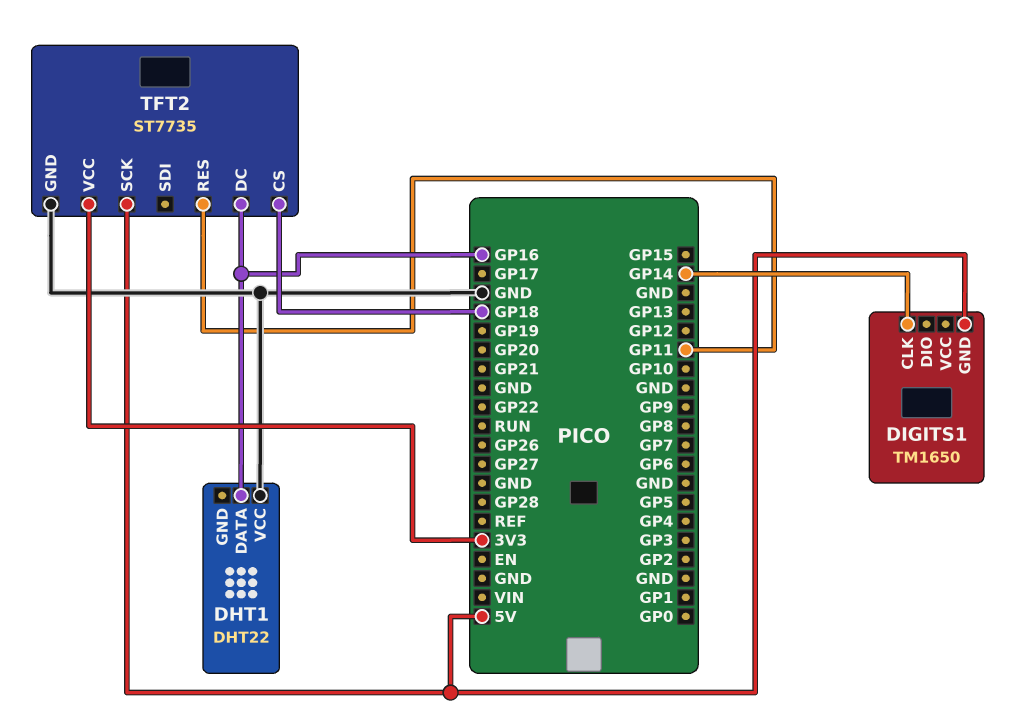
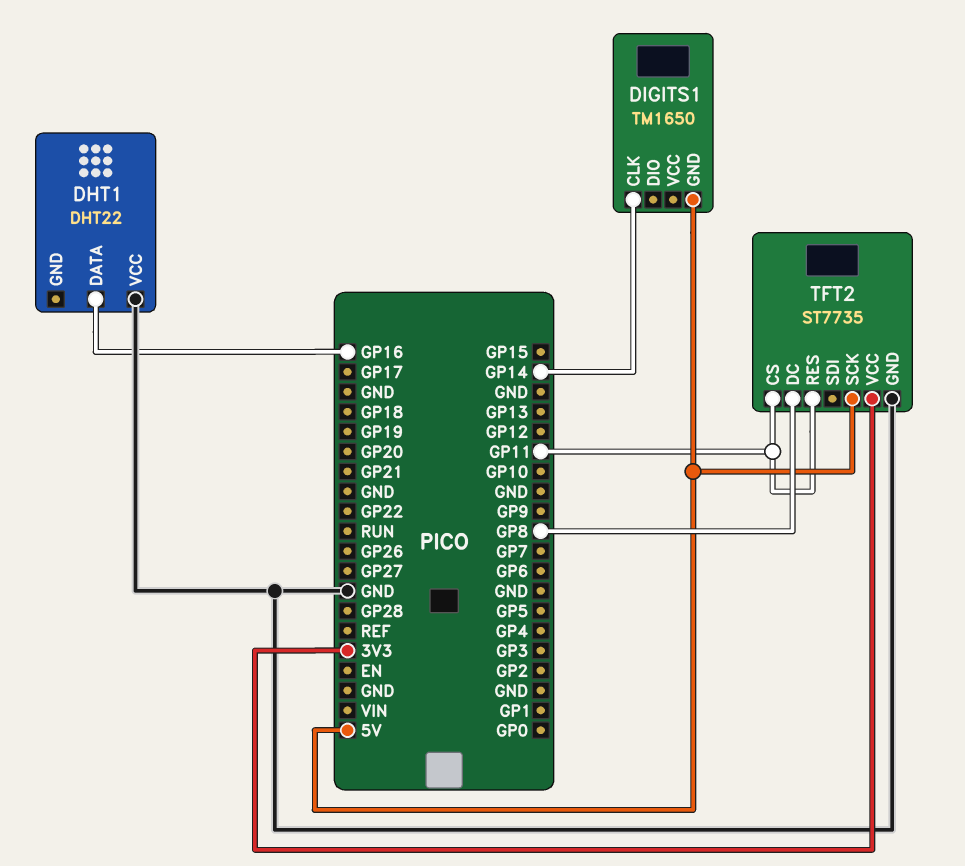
TFT2 pin CS: GP18 -> GP11
TFT2 pin DC: GP16 -> GP8

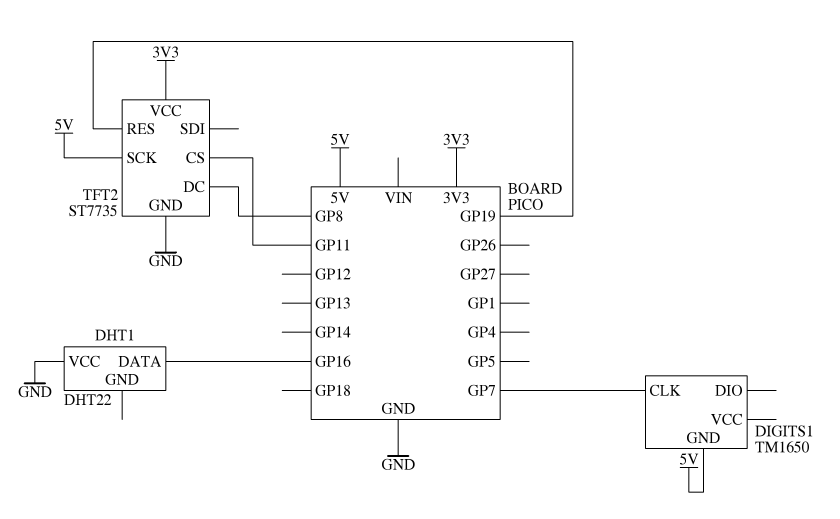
DIGITS1 pin CLK: GP14 -> GP7
TFT2 pin RES: GP11 -> GP19

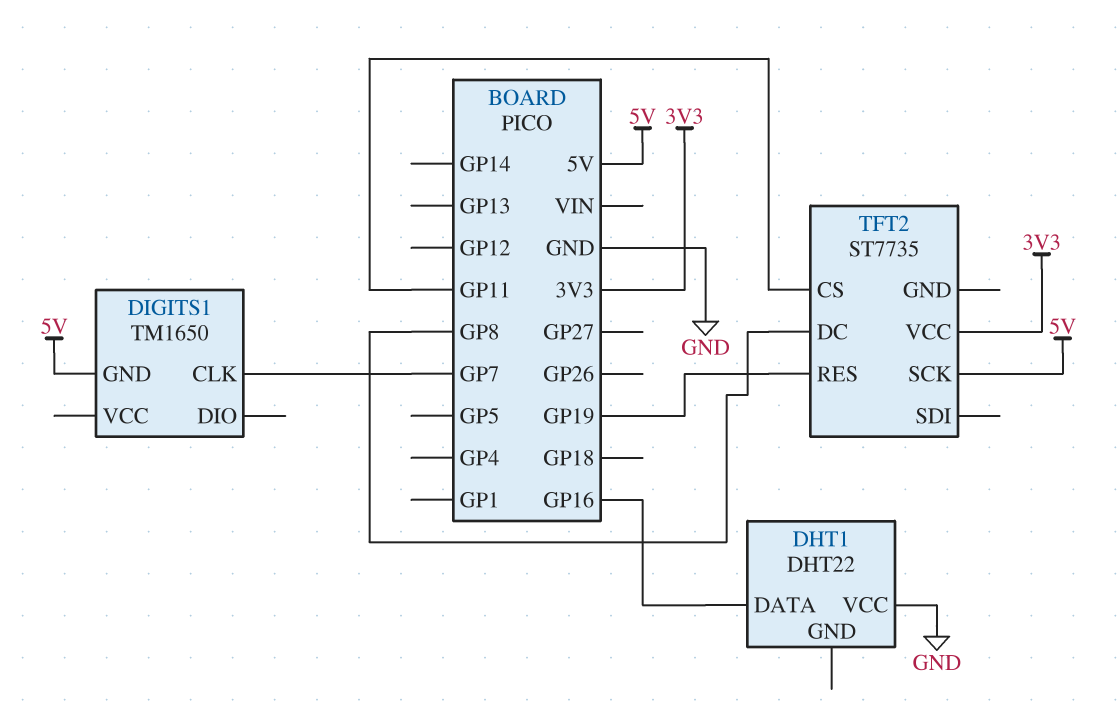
TFT2 pin GND: GND -> none

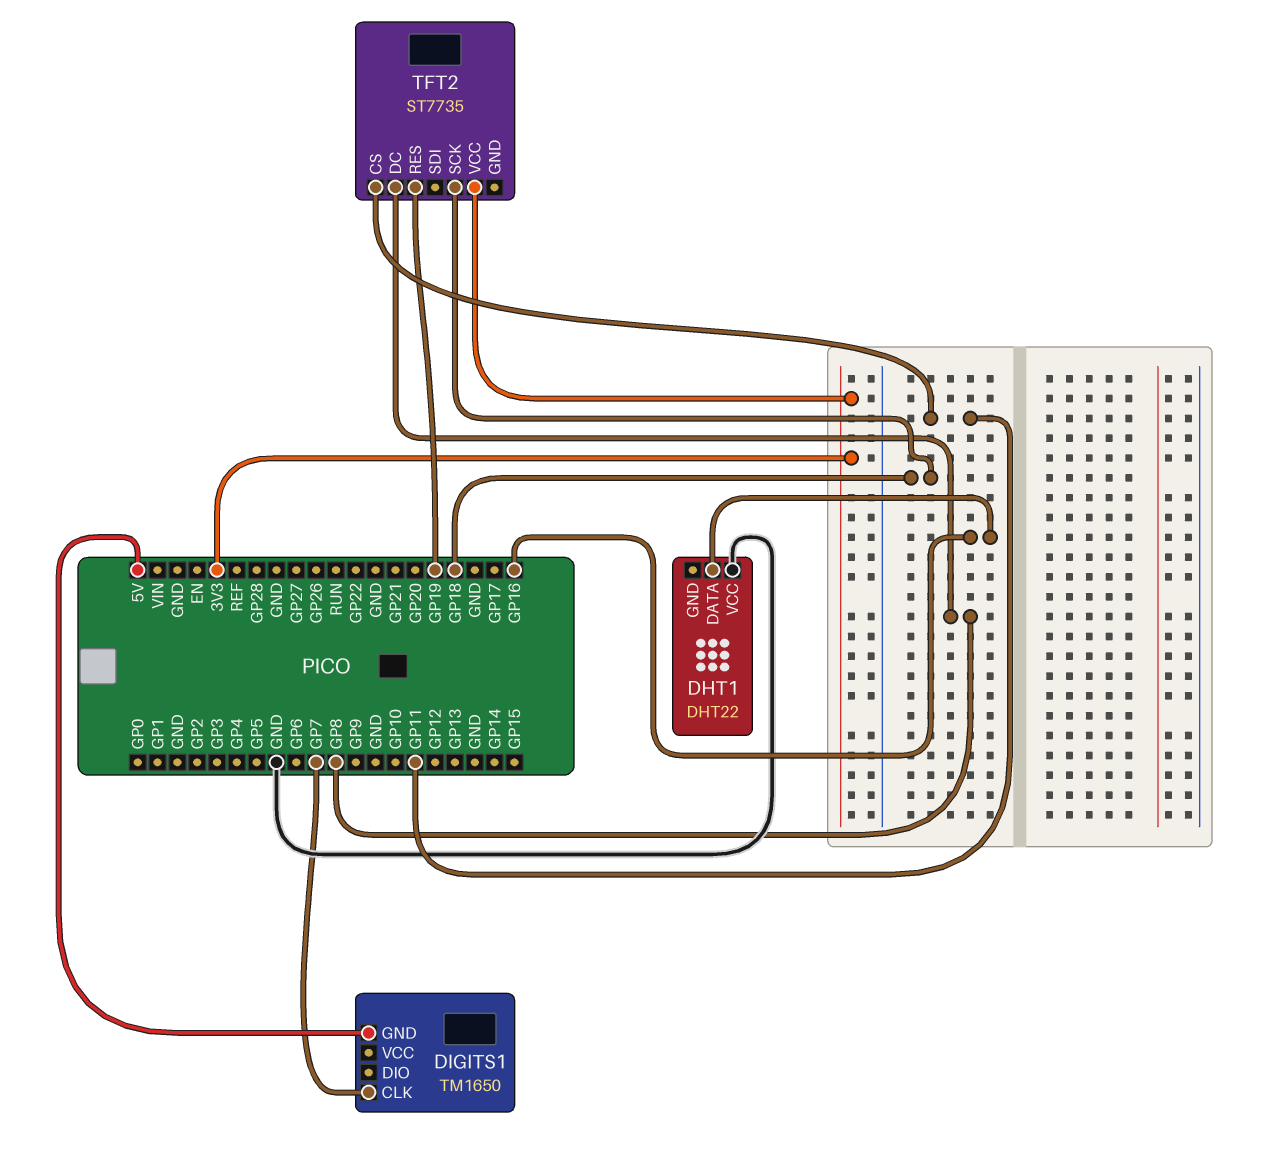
TFT2 pin SCK: 5V -> GP18

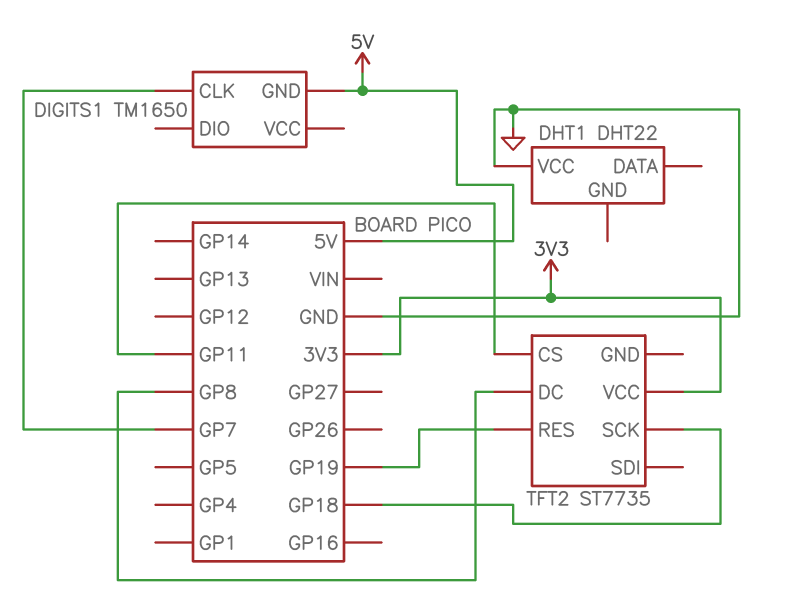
DHT1 pin DATA: GP16 -> none

